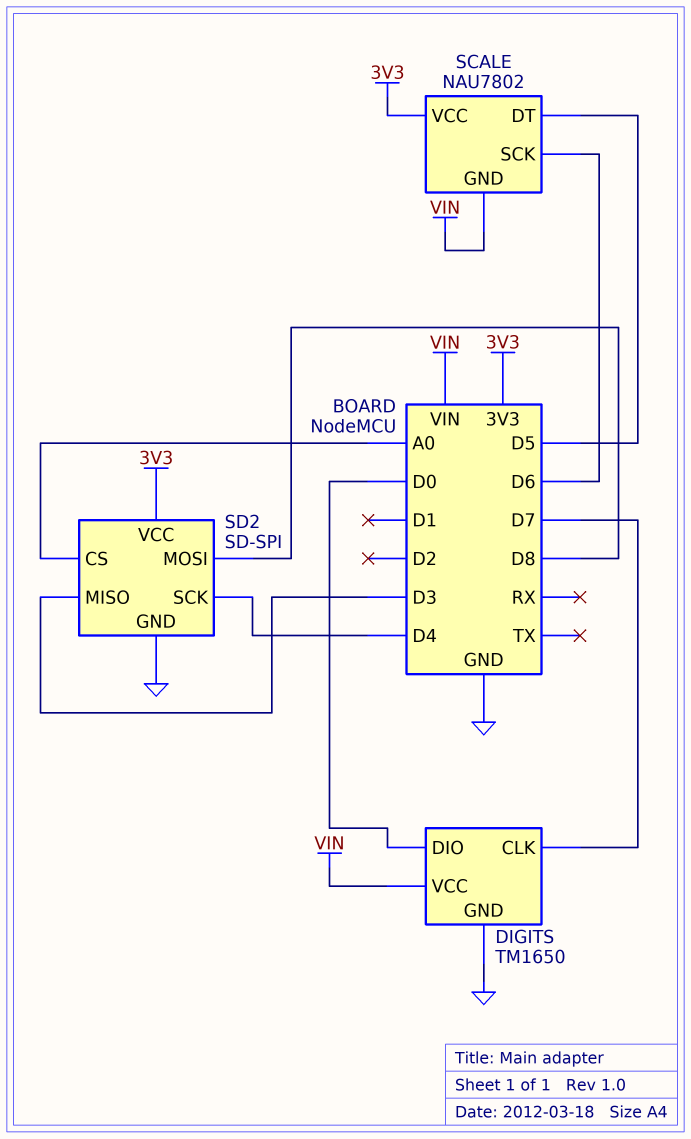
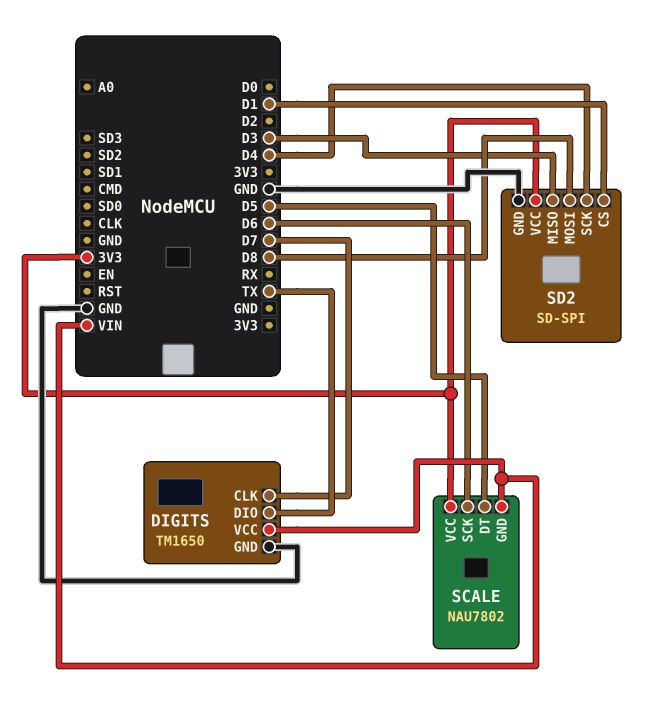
DIGITS pin DIO: D0 -> TX
SD2 pin CS: A0 -> D1

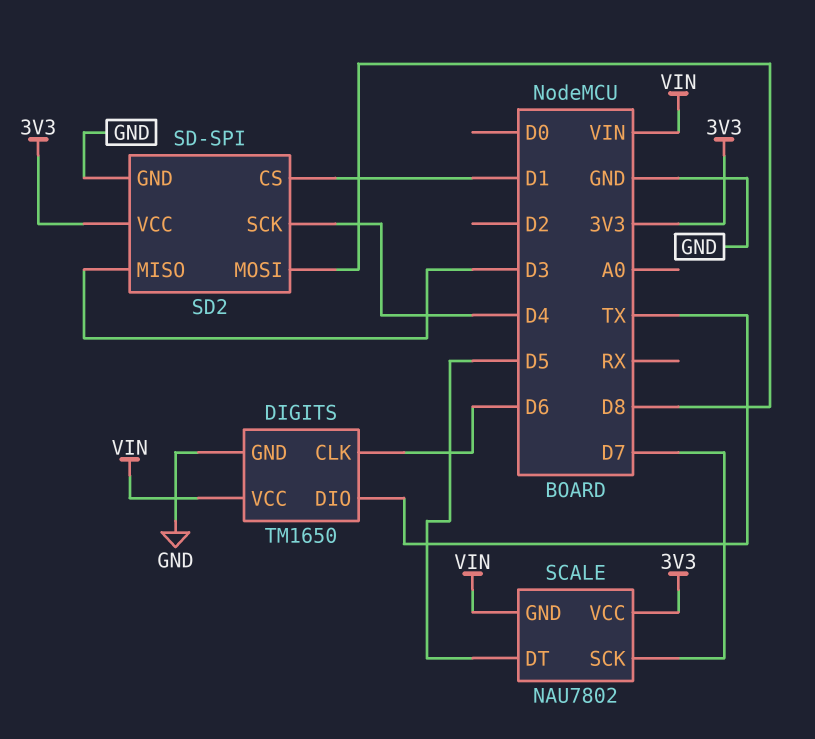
DIGITS pin CLK: D7 -> D6
SCALE pin SCK: D6 -> D7

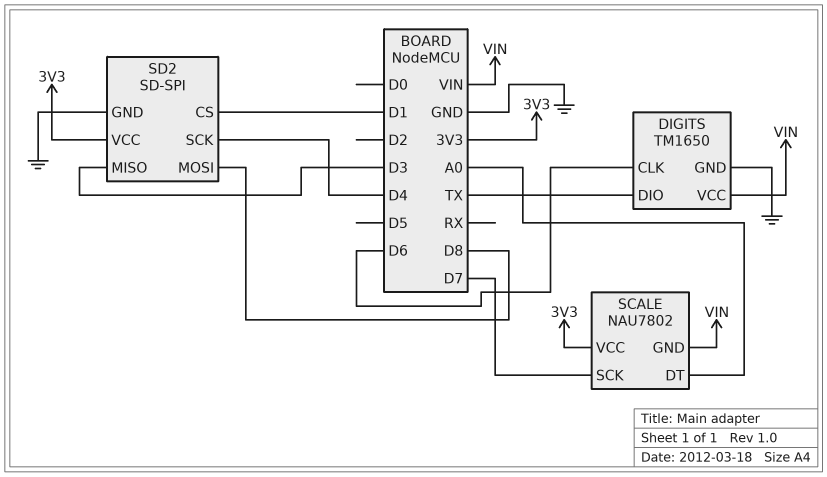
SCALE pin DT: D5 -> A0

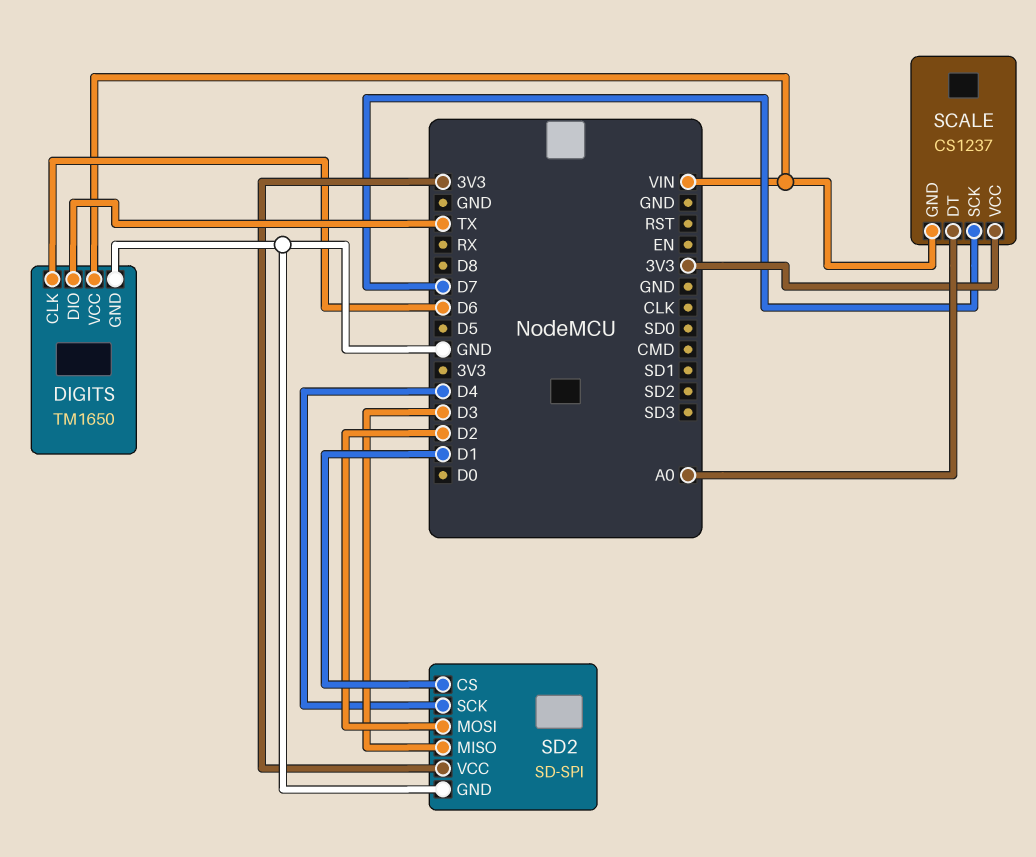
SCALE: NAU7802 -> CS1237
SD2 pin MOSI: D8 -> D2

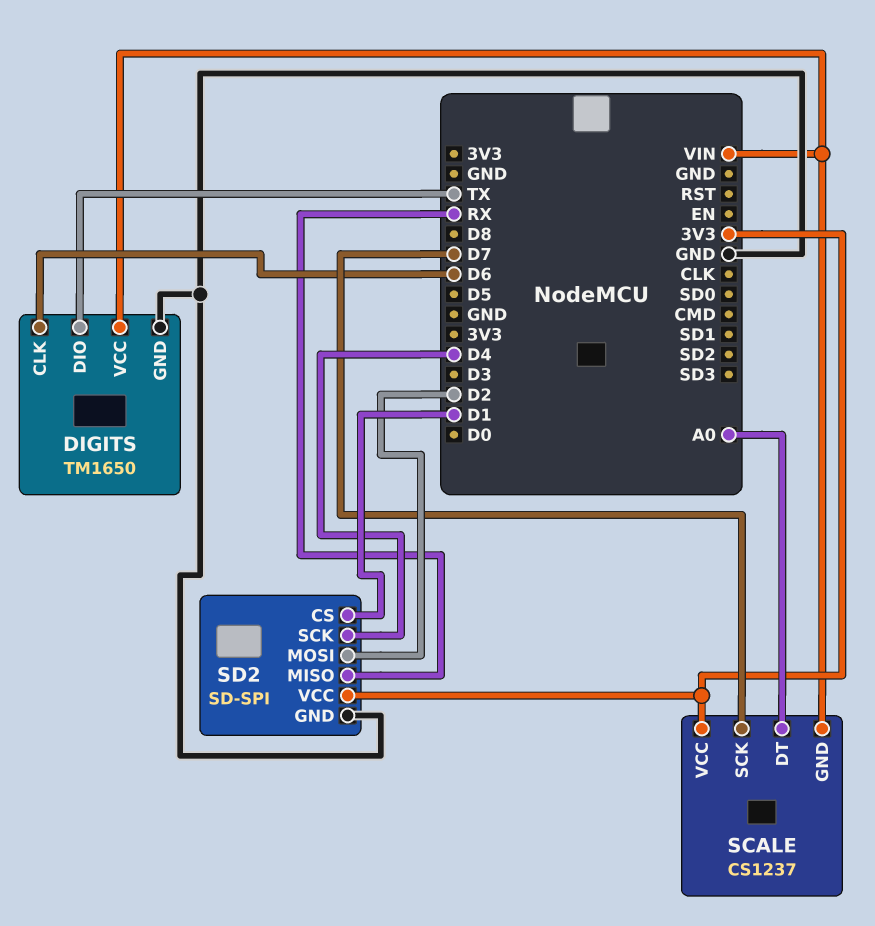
SD2 pin MISO: D3 -> RX

